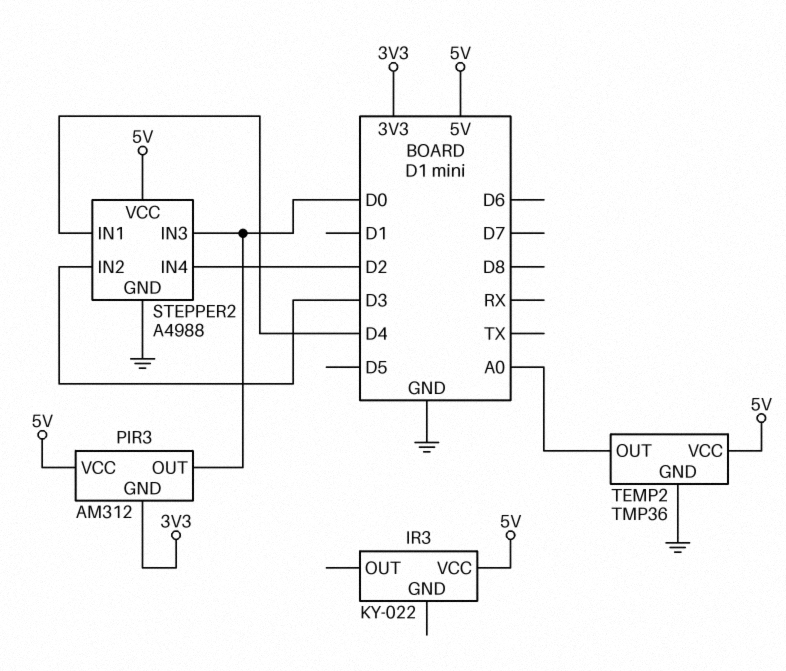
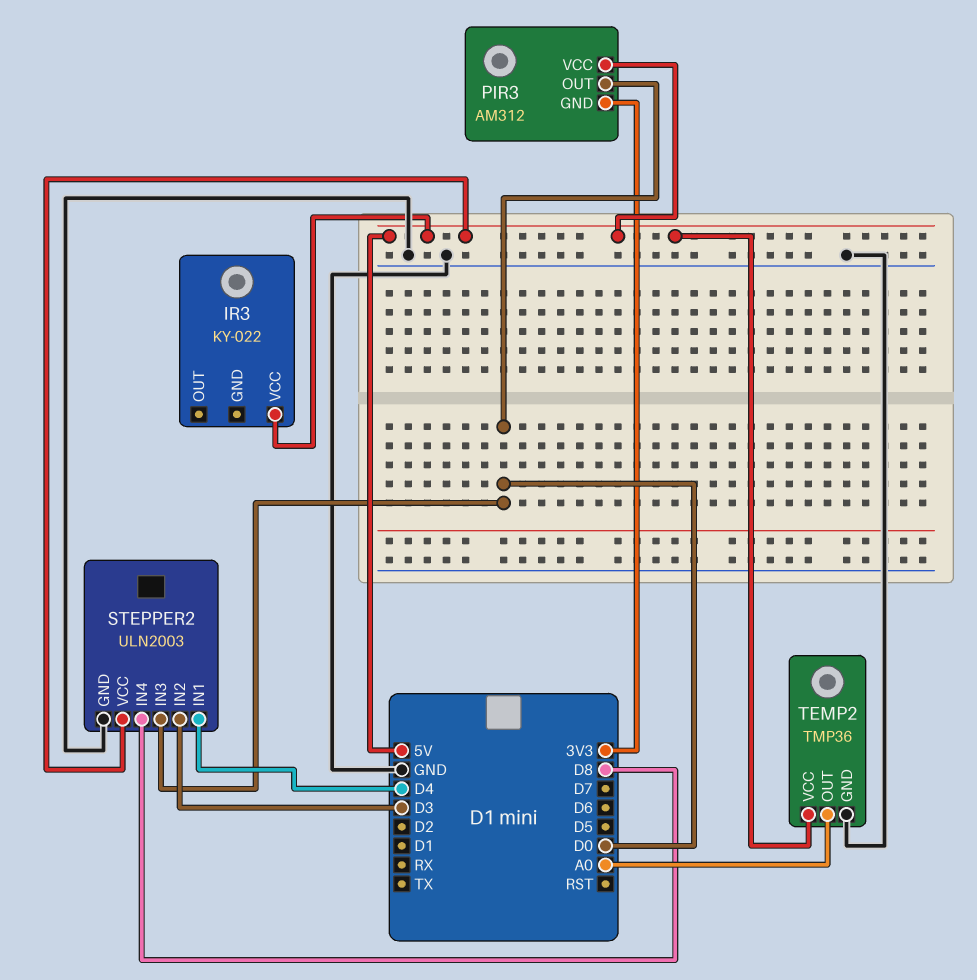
STEPPER2: A4988 -> ULN2003
STEPPER2 pin IN4: D2 -> D8

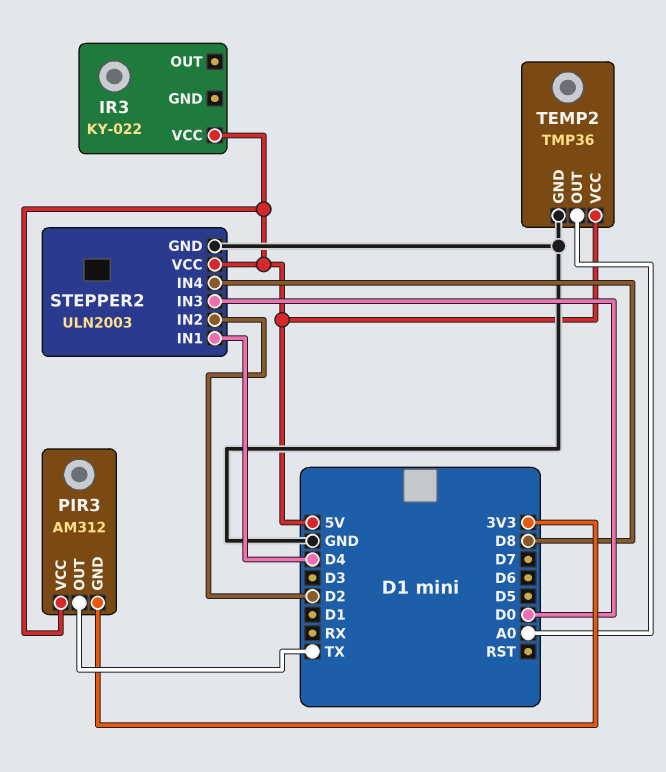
PIR3 pin OUT: D0 -> TX
STEPPER2 pin IN2: D3 -> D2

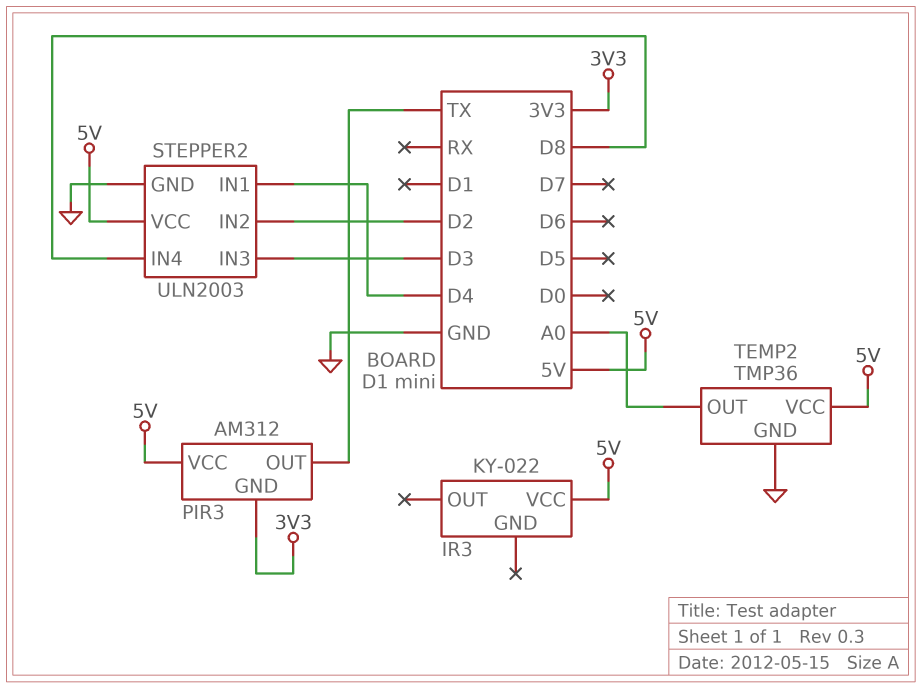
STEPPER2 pin IN3: D0 -> D3

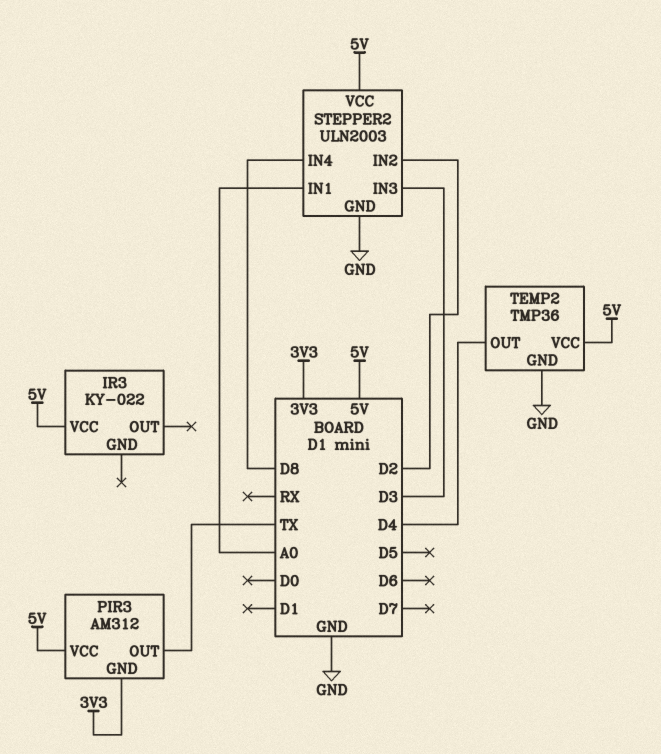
STEPPER2 pin IN1: D4 -> A0
TEMP2 pin OUT: A0 -> D4

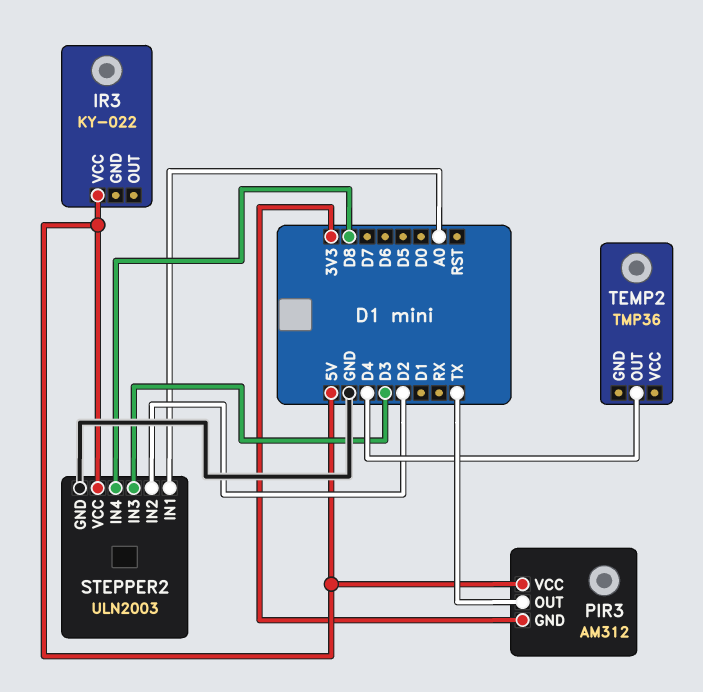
TEMP2 pin GND: GND -> none
TEMP2 pin VCC: 5V -> none

